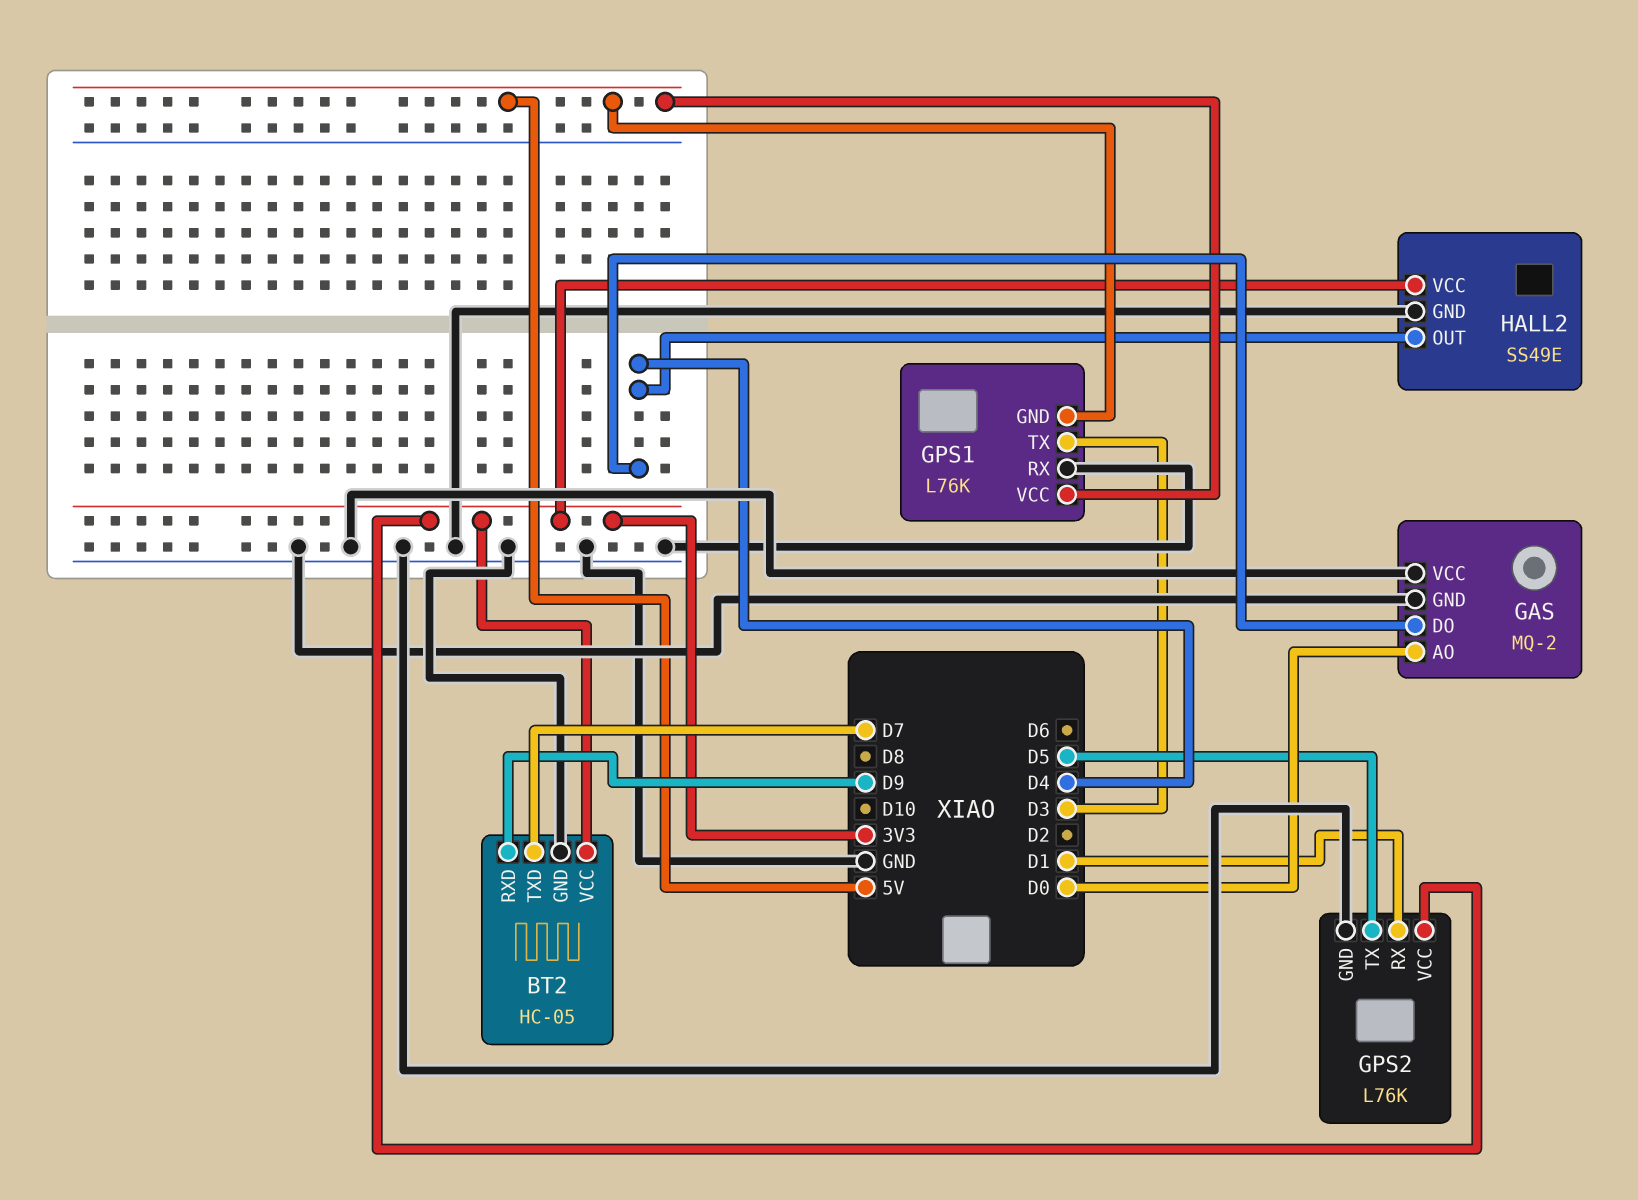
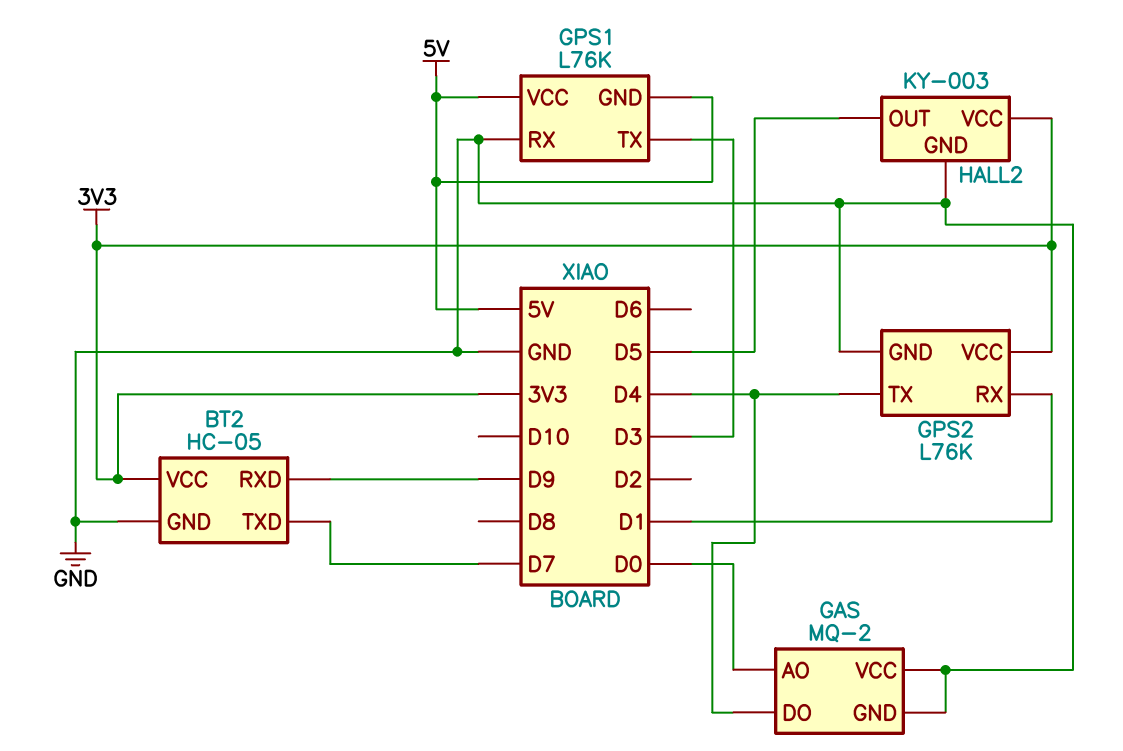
GPS2 pin TX: D5 -> D4
HALL2: SS49E -> KY-003
HALL2 pin OUT: D4 -> D5

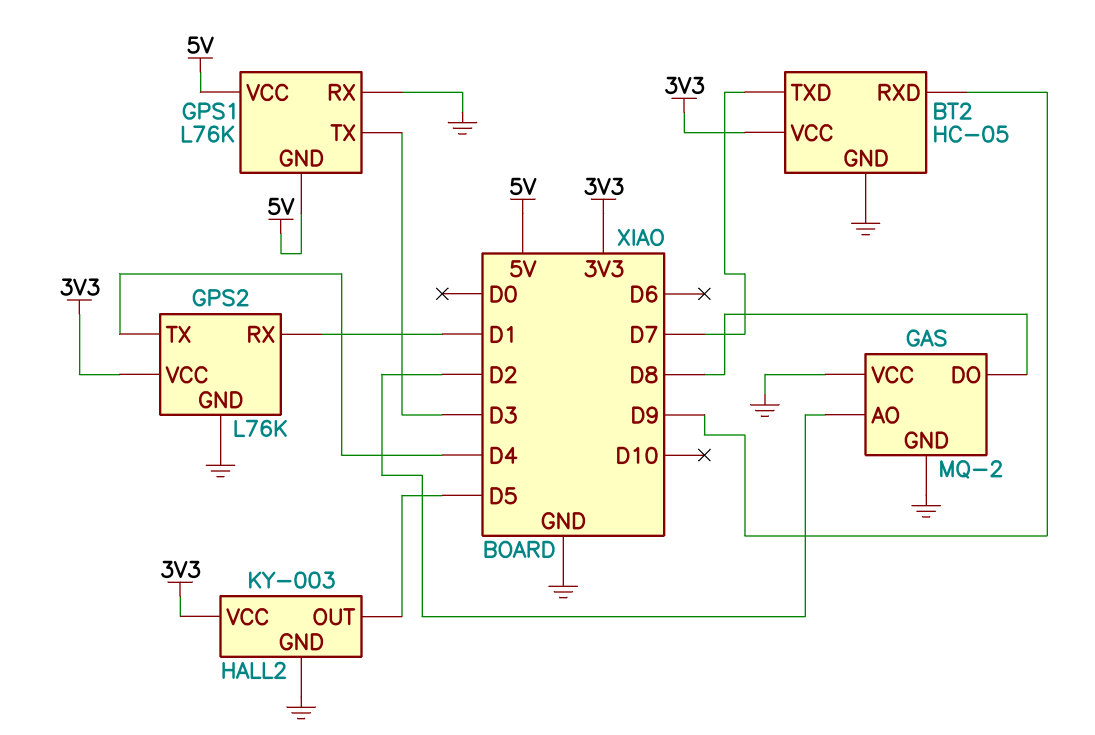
GAS pin AO: D0 -> D2
GAS pin DO: D4 -> D8

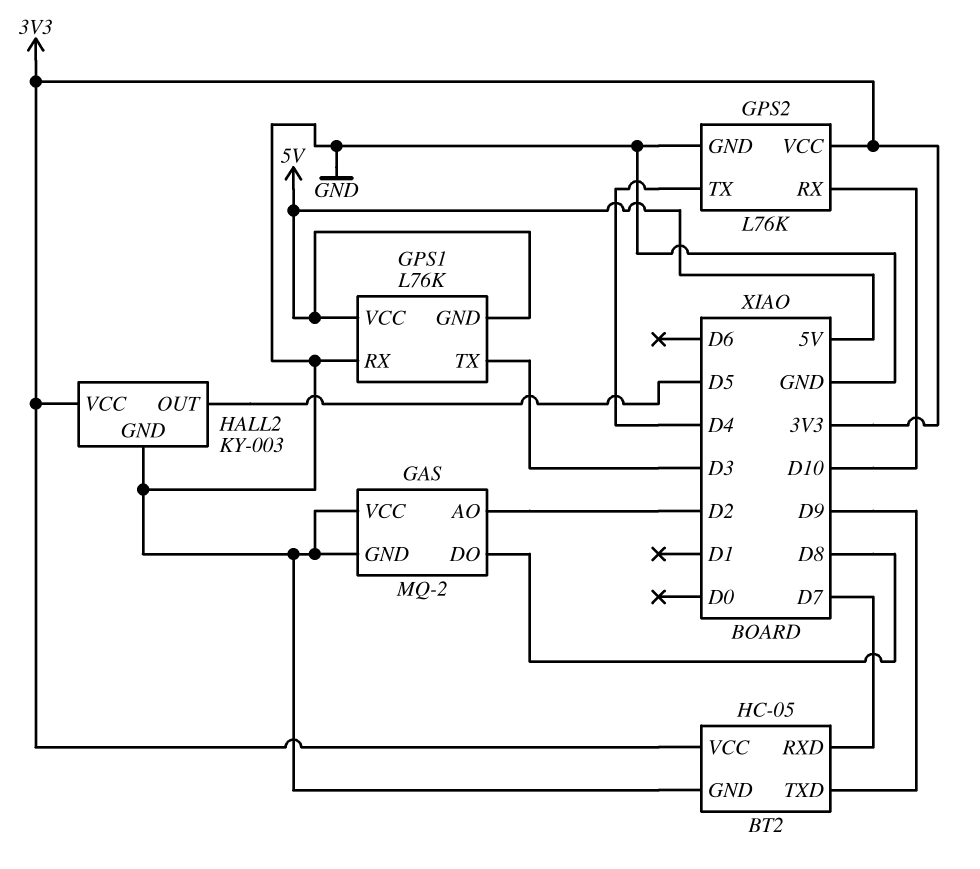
BT2 pin RXD: D9 -> D7
BT2 pin TXD: D7 -> D9
GPS2 pin RX: D1 -> D10

